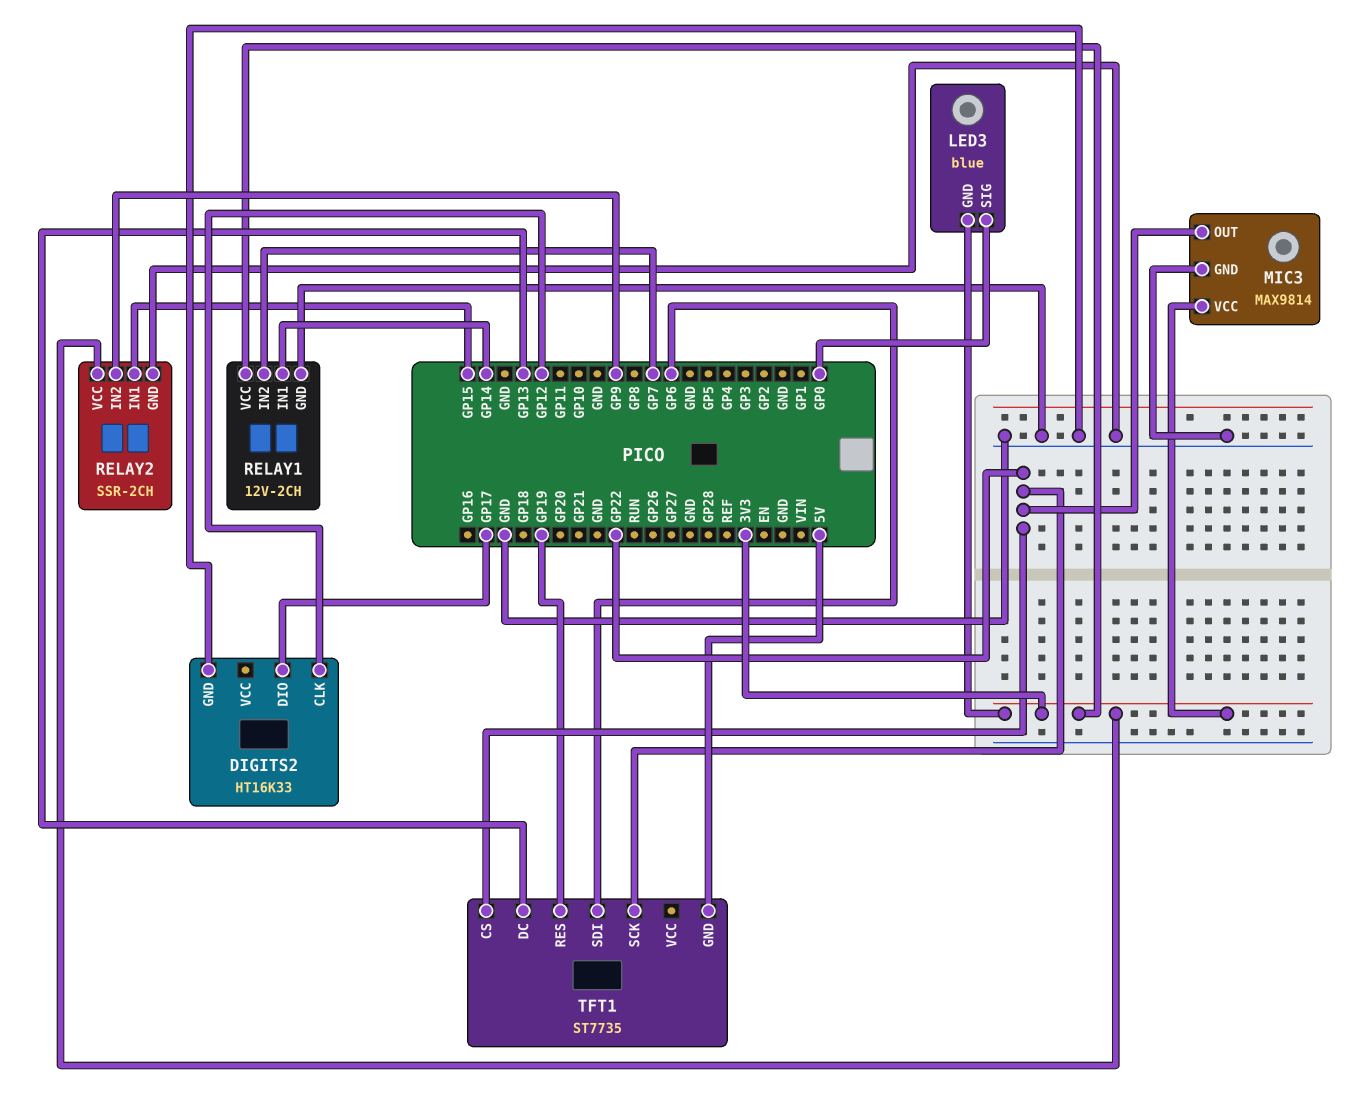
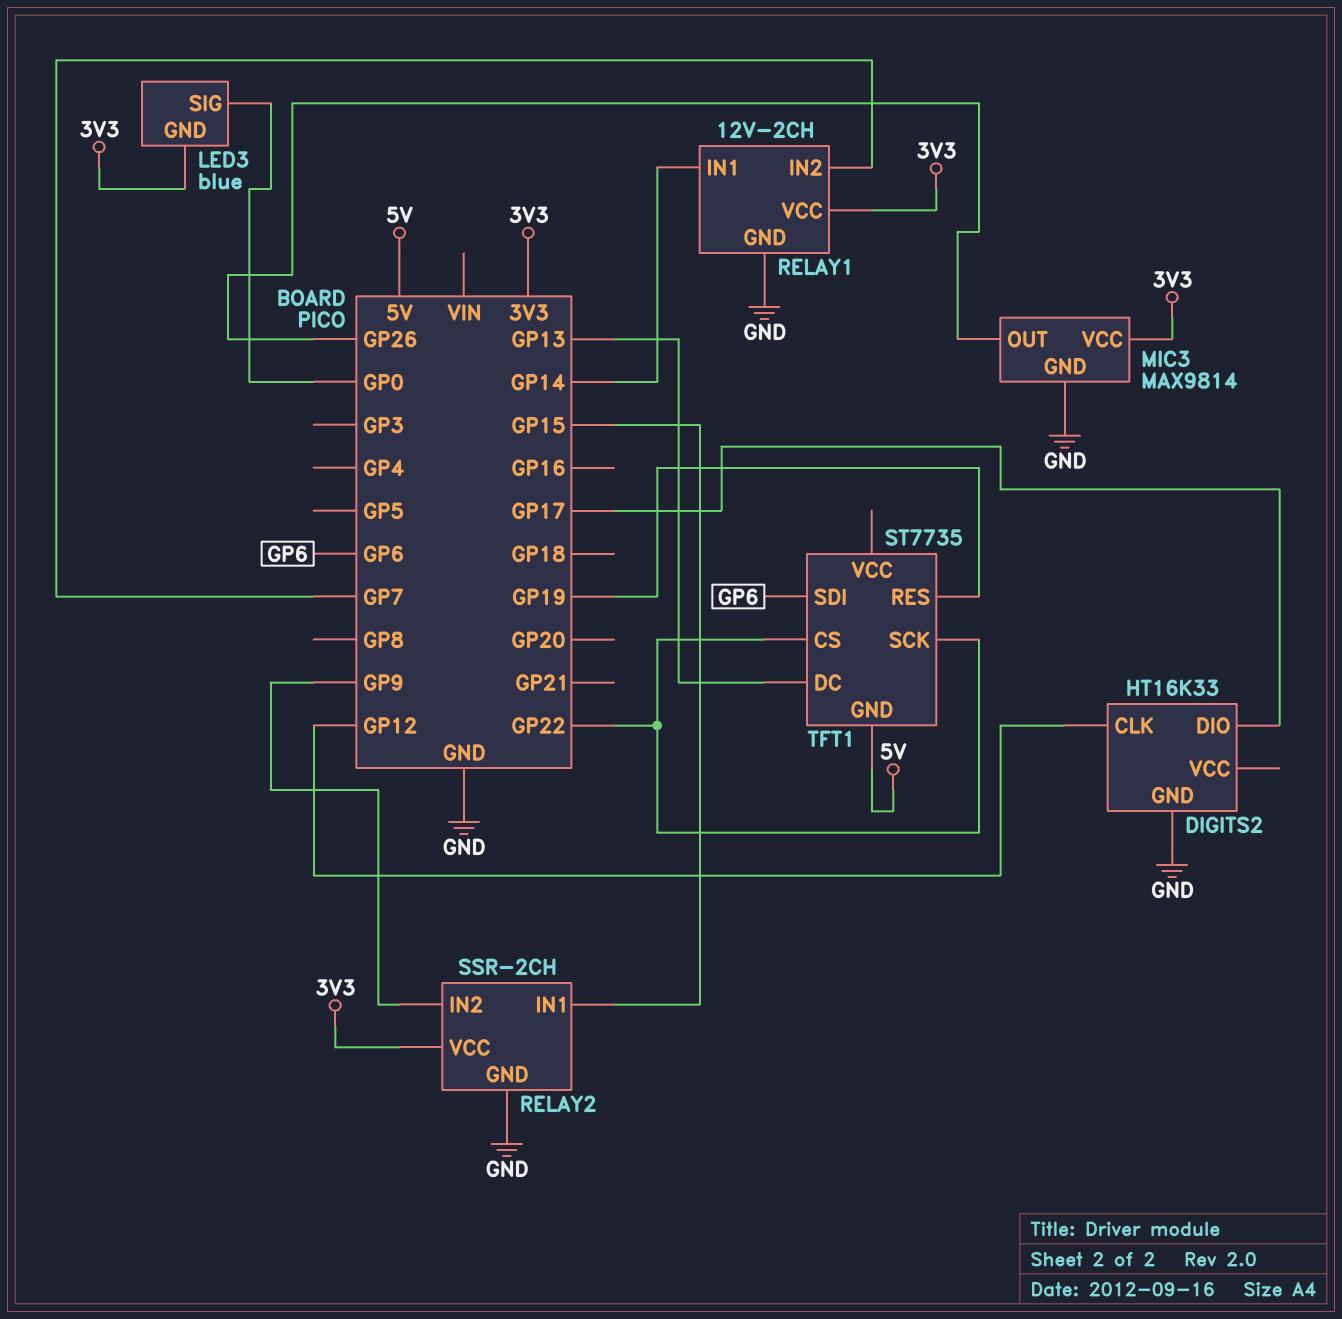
MIC3 pin OUT: GP22 -> GP26

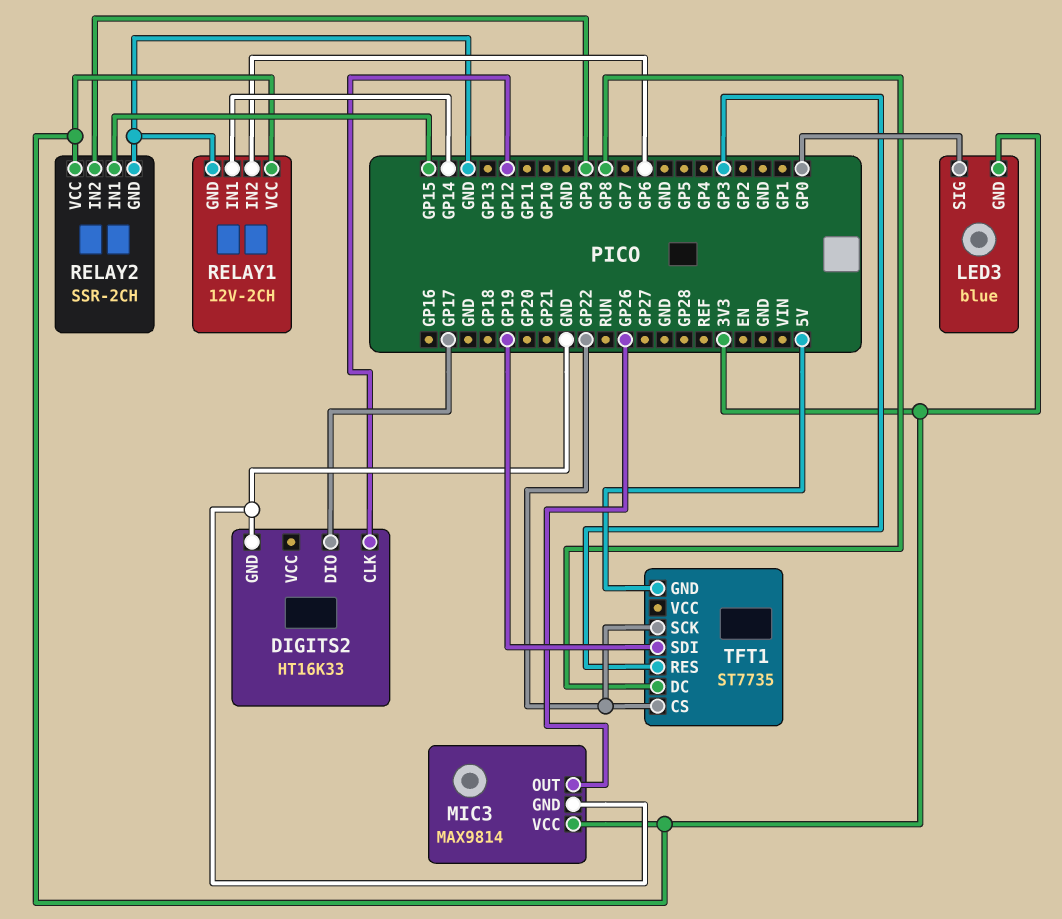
RELAY1 pin IN2: GP7 -> GP6
TFT1 pin DC: GP13 -> GP8
TFT1 pin RES: GP19 -> GP3
TFT1 pin SDI: GP6 -> GP19

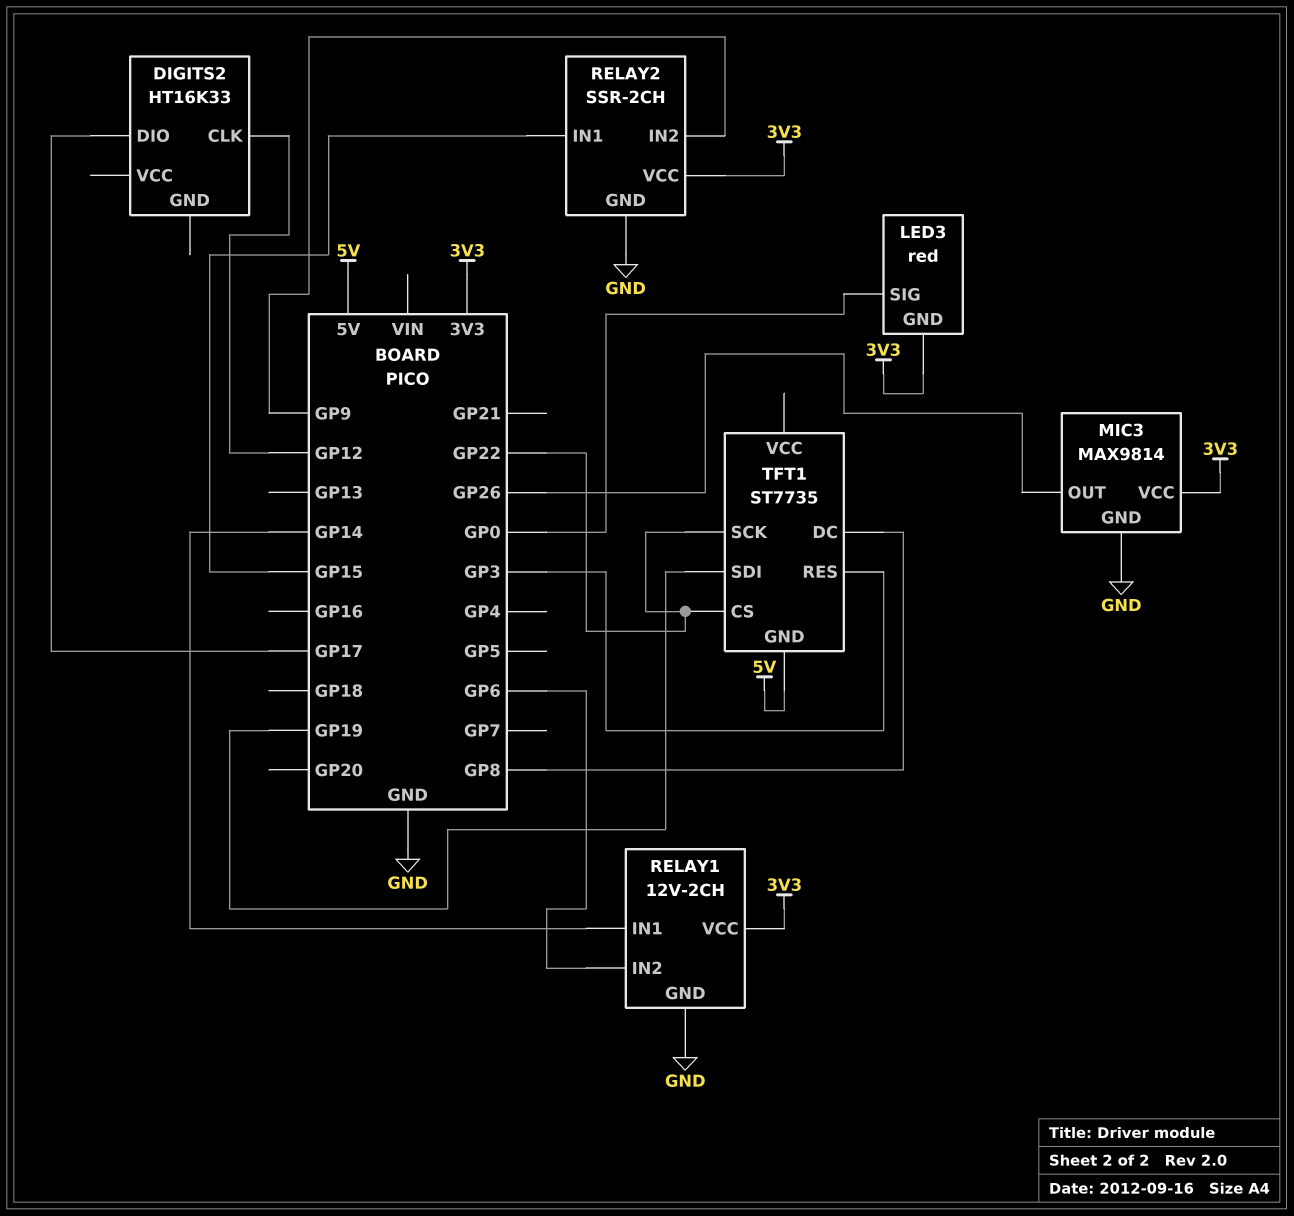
DIGITS2 pin GND: GND -> none
LED3: blue -> red

